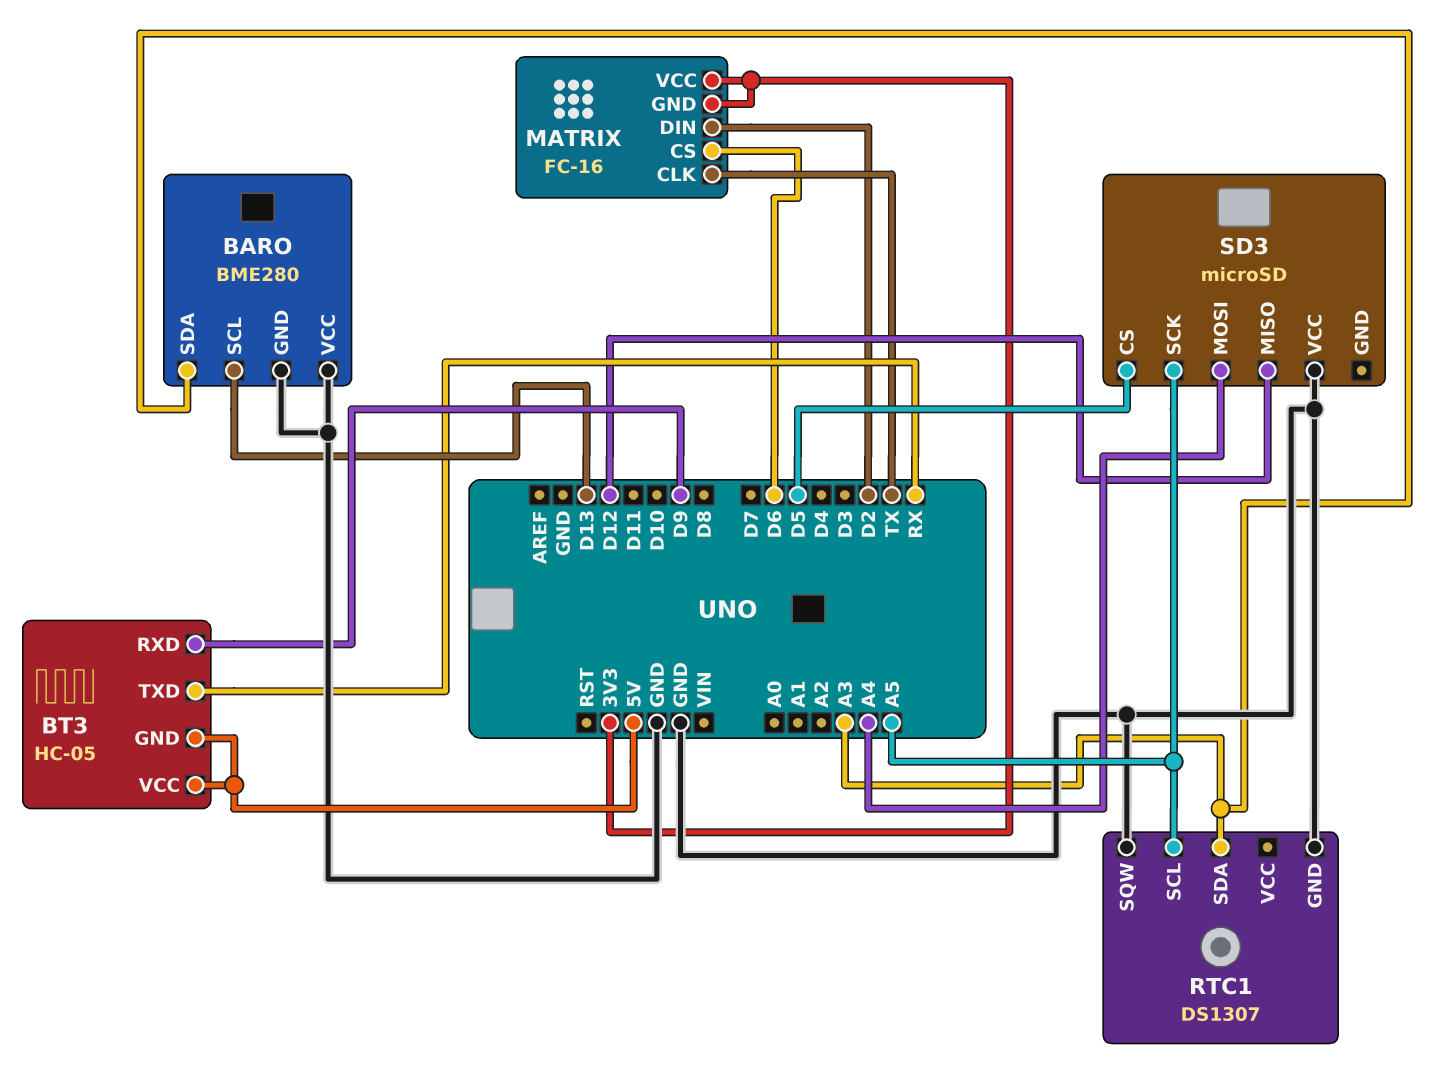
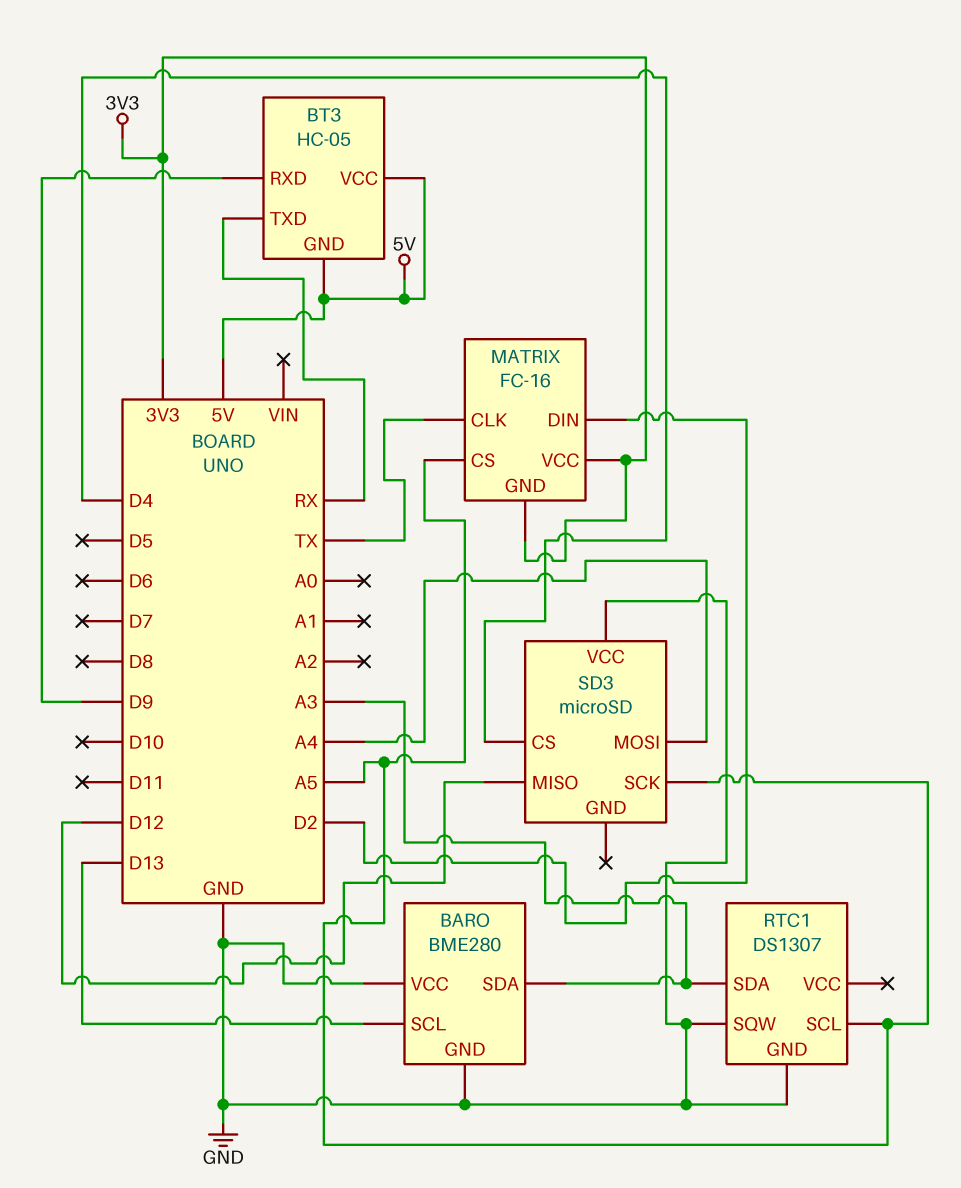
MATRIX pin CS: D6 -> A5
SD3 pin CS: D5 -> D4

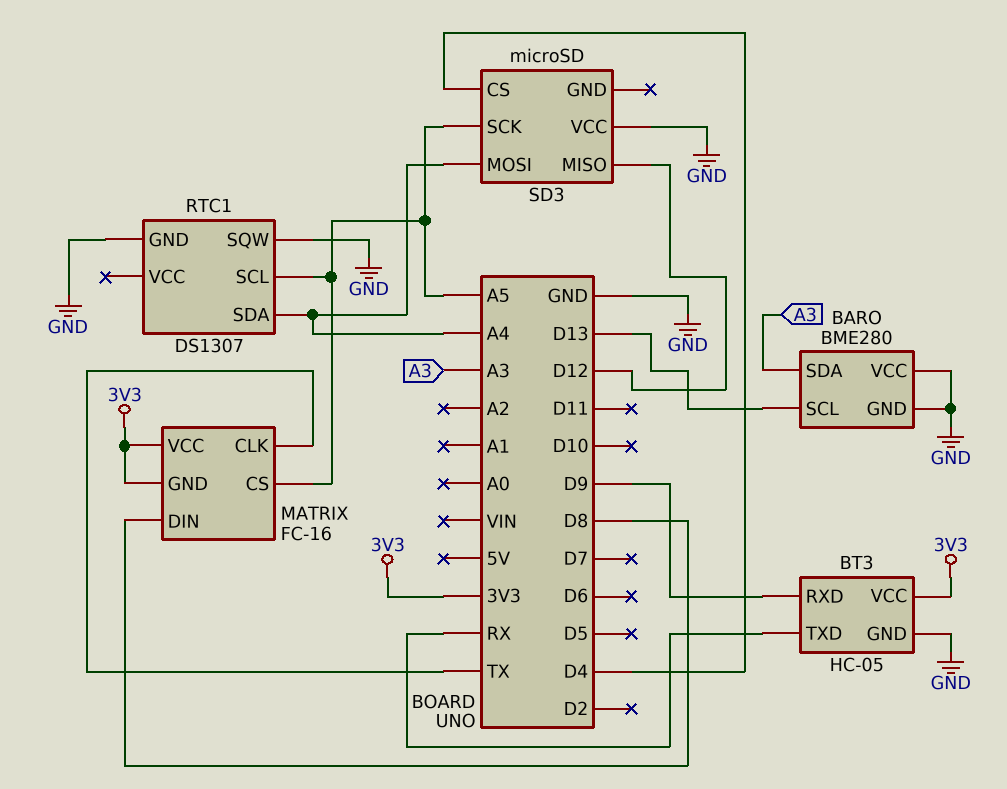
BT3 pin GND: 5V -> GND
BT3 pin VCC: 5V -> 3V3
MATRIX pin DIN: D2 -> D8
RTC1 pin SDA: A3 -> A4

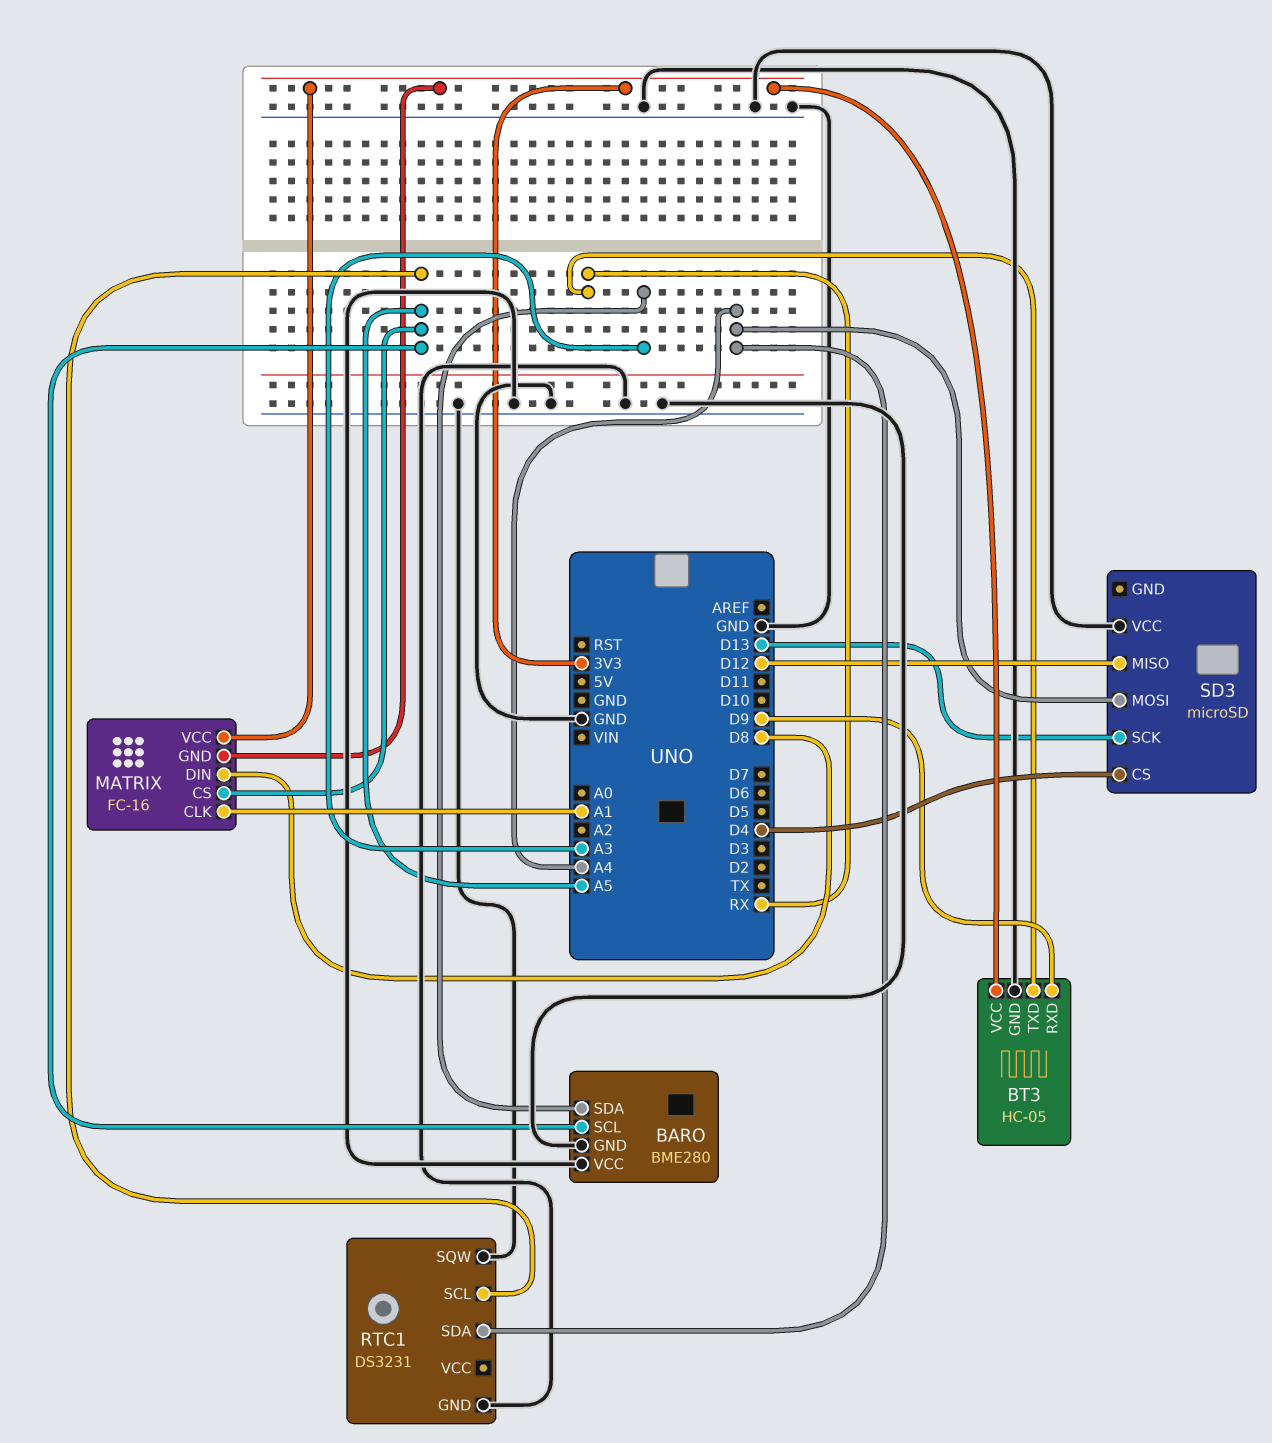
BARO pin SCL: D13 -> A5
MATRIX pin CLK: TX -> A1
RTC1: DS1307 -> DS3231
SD3 pin SCK: A5 -> D13

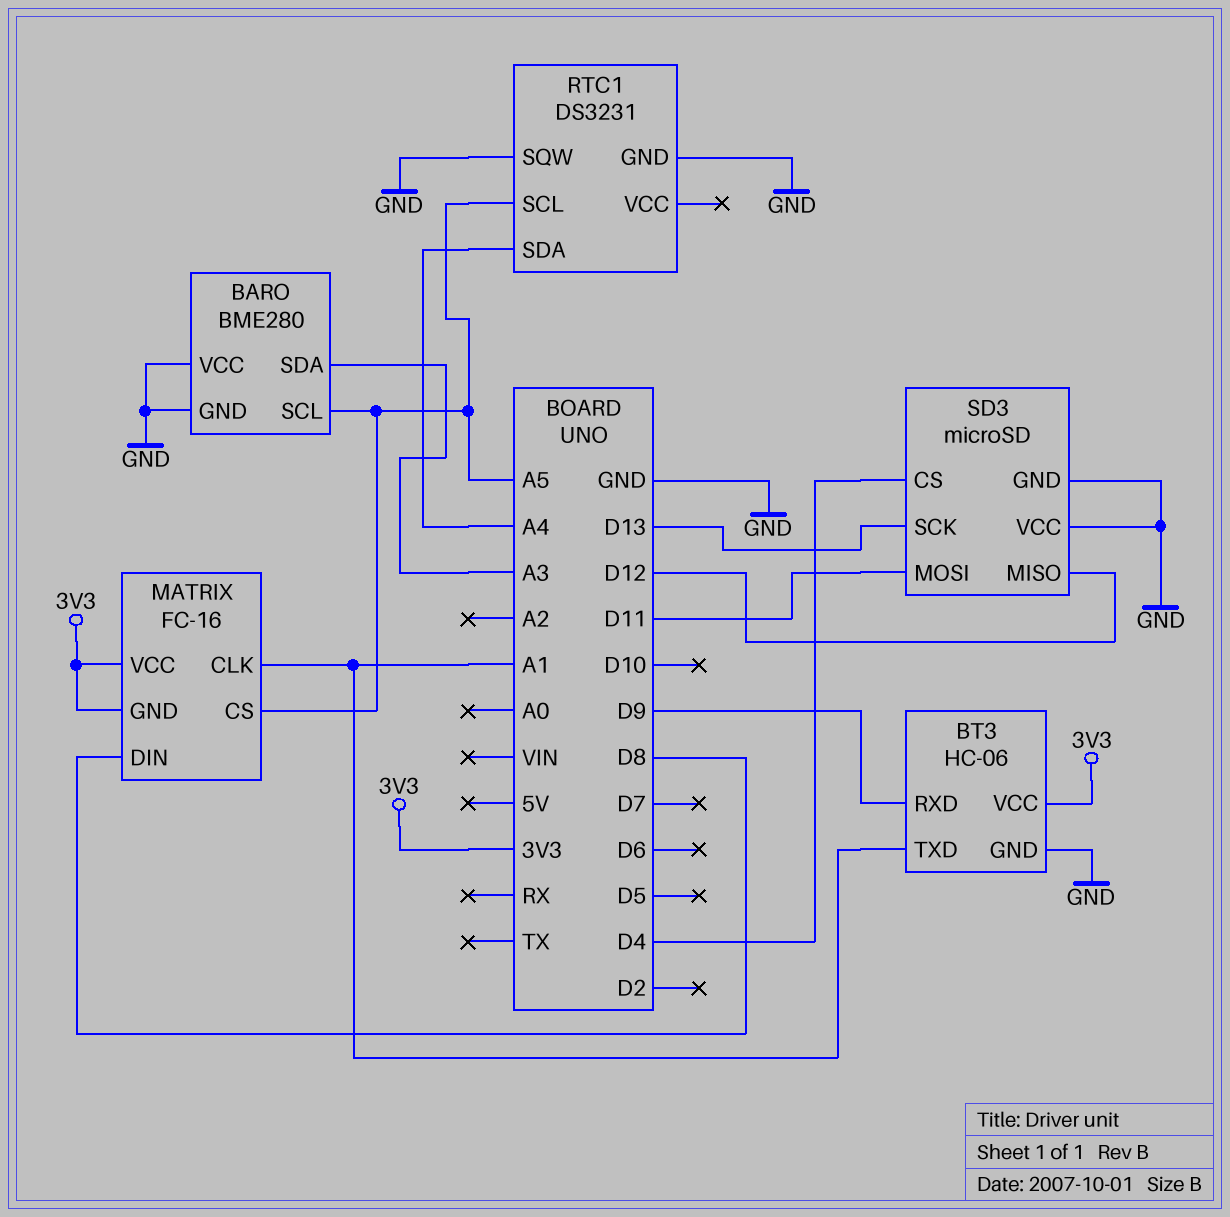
BT3: HC-05 -> HC-06
BT3 pin TXD: RX -> A1
SD3 pin GND: none -> GND
SD3 pin MOSI: A4 -> D11

